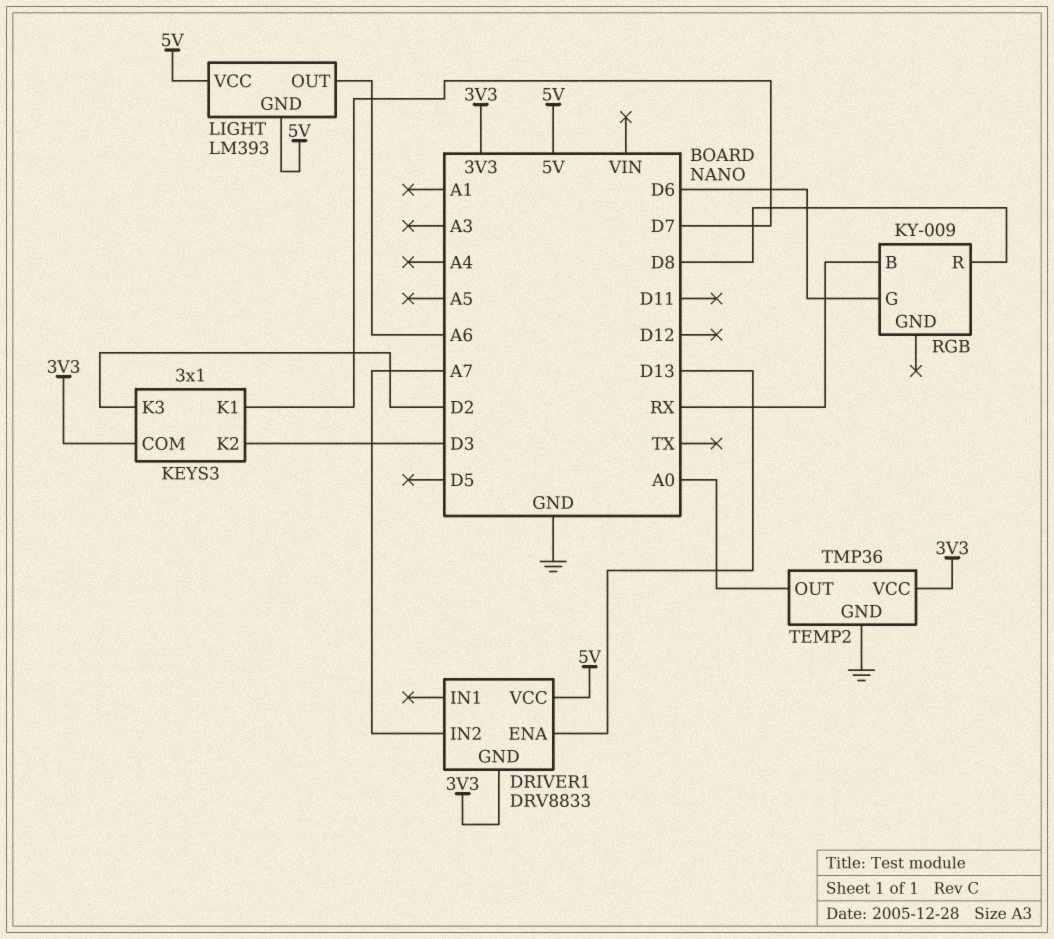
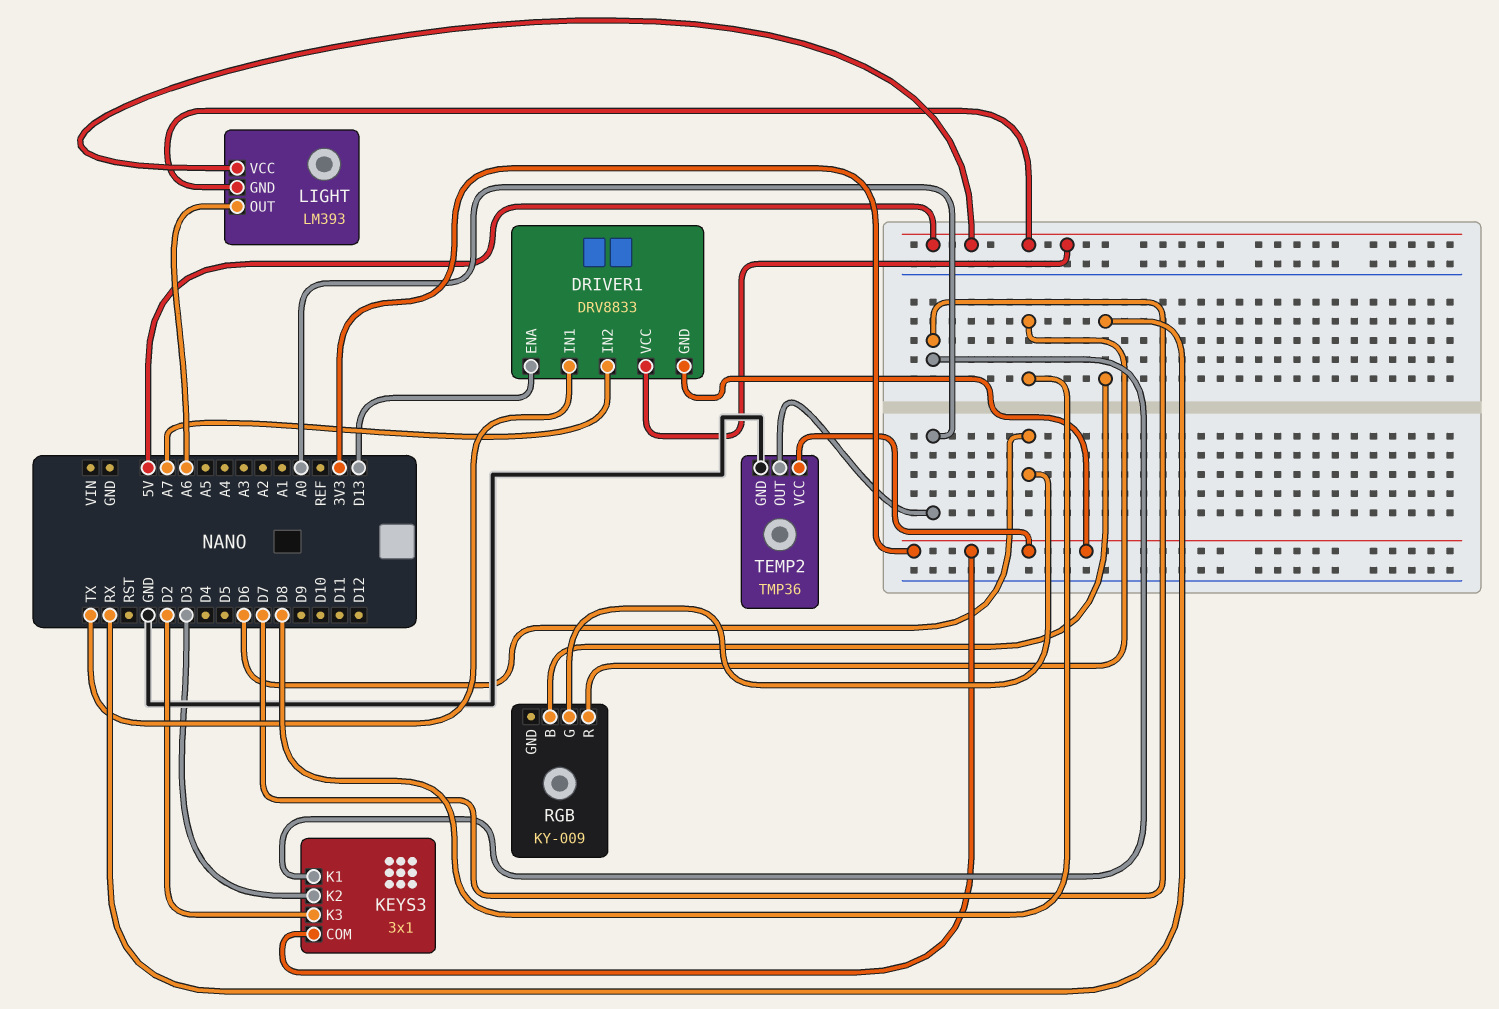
DRIVER1 pin IN1: none -> TX

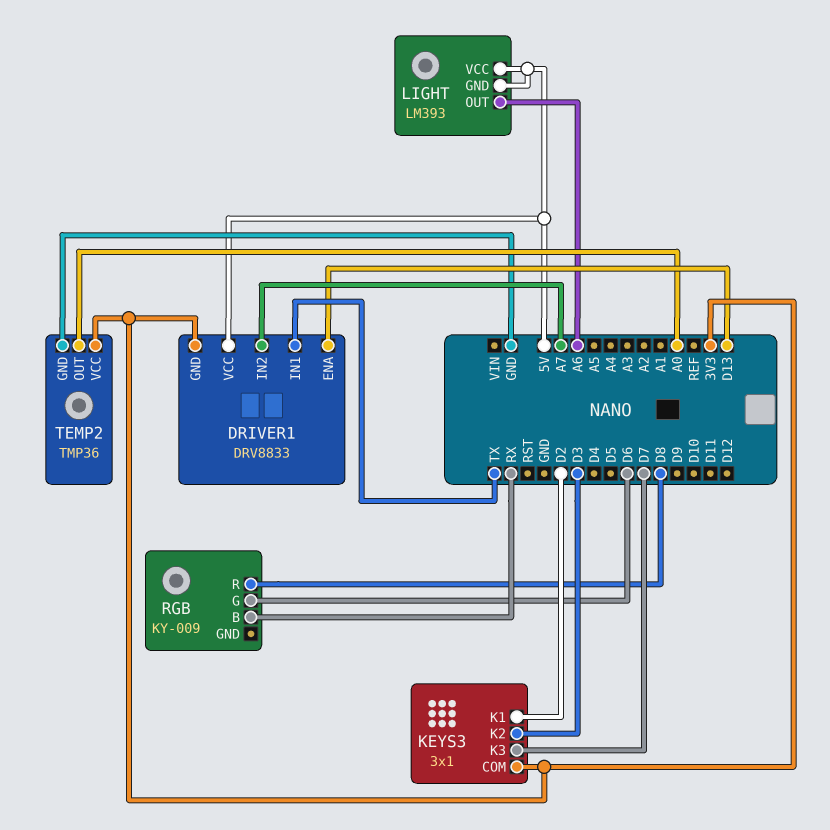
KEYS3 pin K1: D7 -> D2
KEYS3 pin K3: D2 -> D7

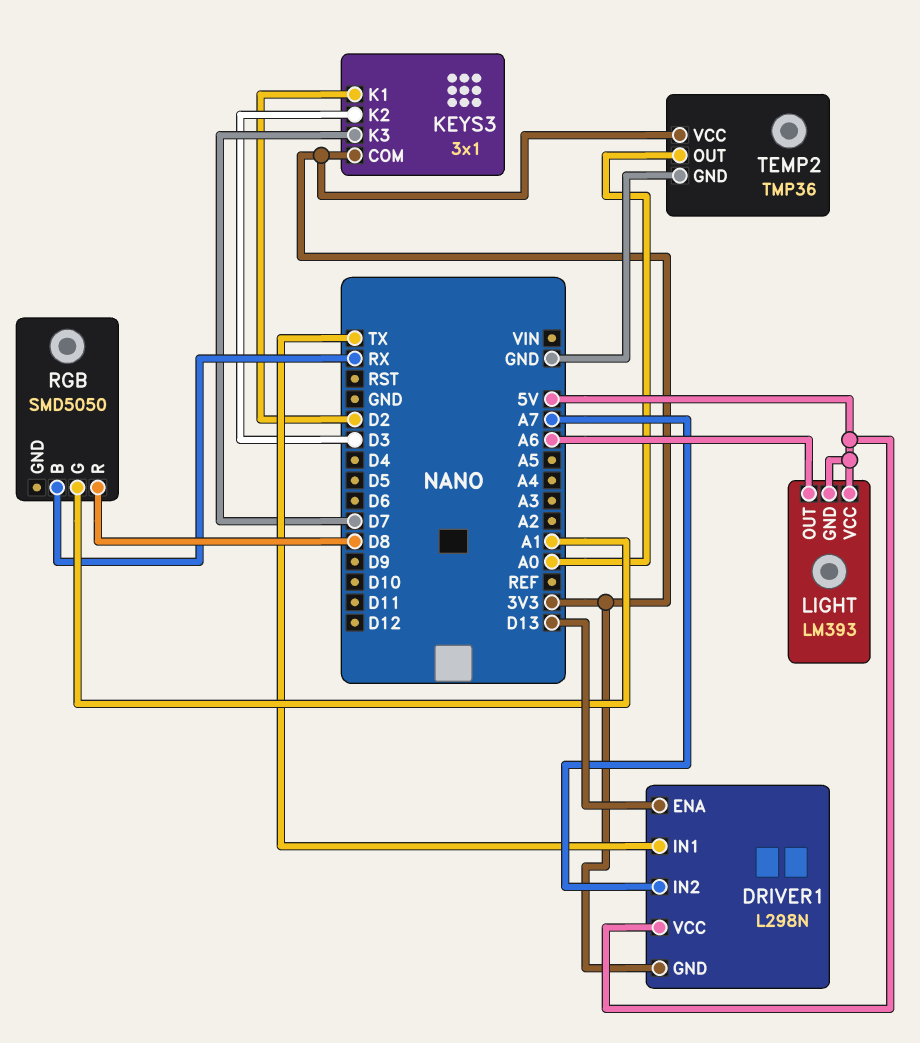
DRIVER1: DRV8833 -> L298N
RGB: KY-009 -> SMD5050
RGB pin G: D6 -> A1

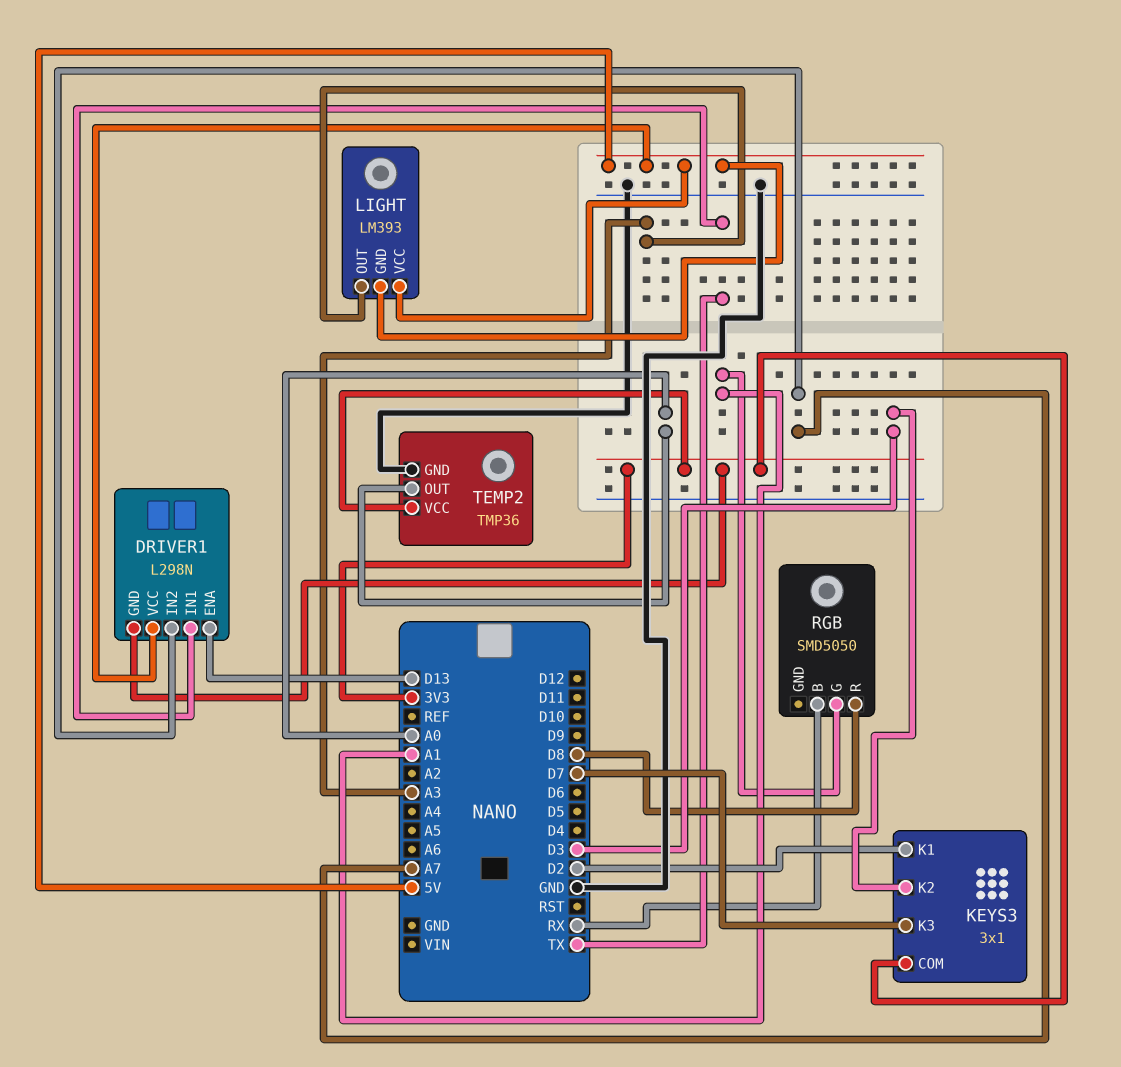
LIGHT pin OUT: A6 -> A3

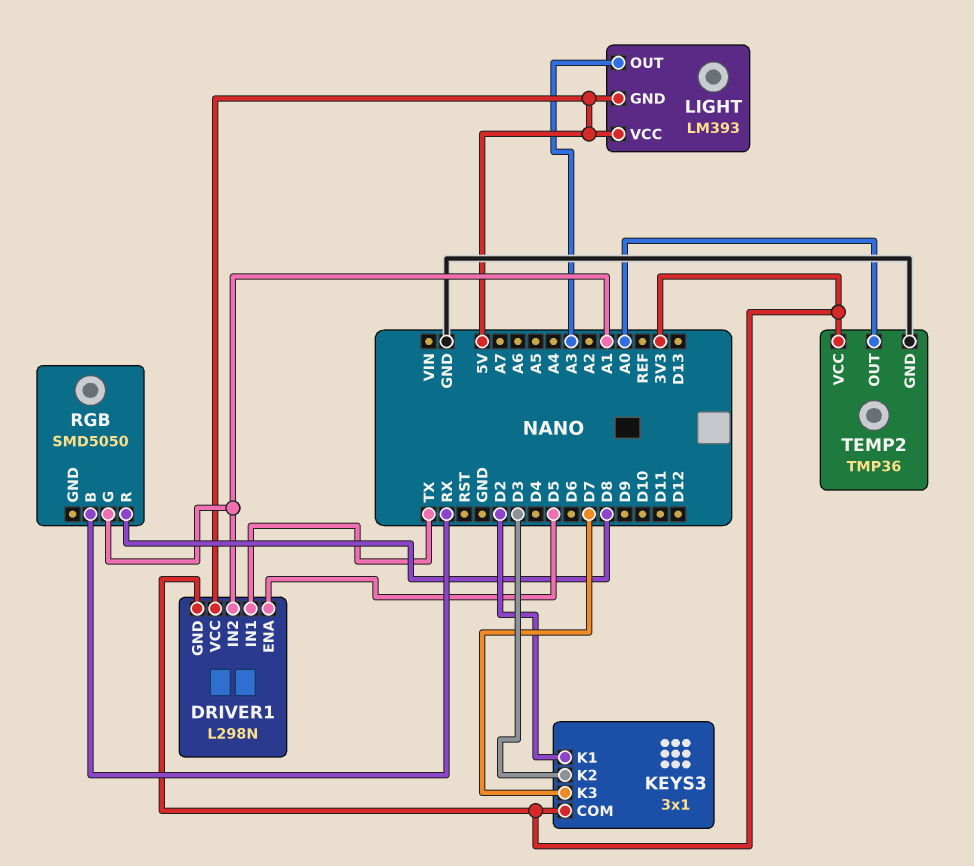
DRIVER1 pin ENA: D13 -> D5
DRIVER1 pin IN2: A7 -> A1

